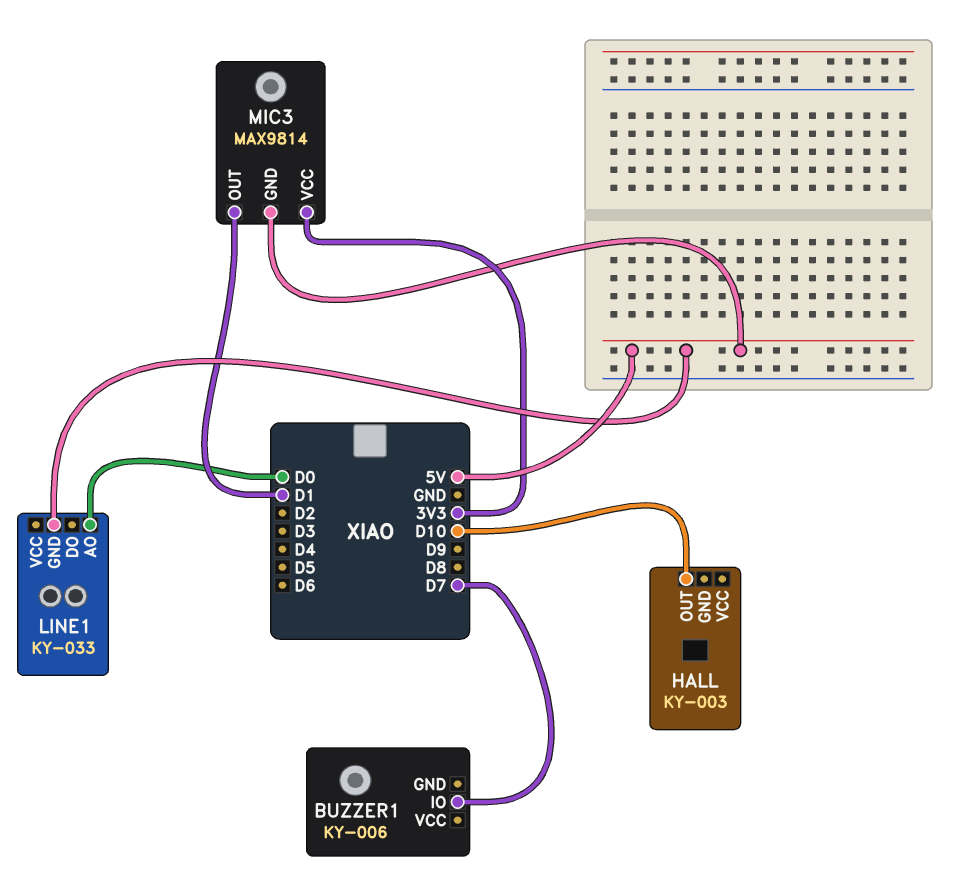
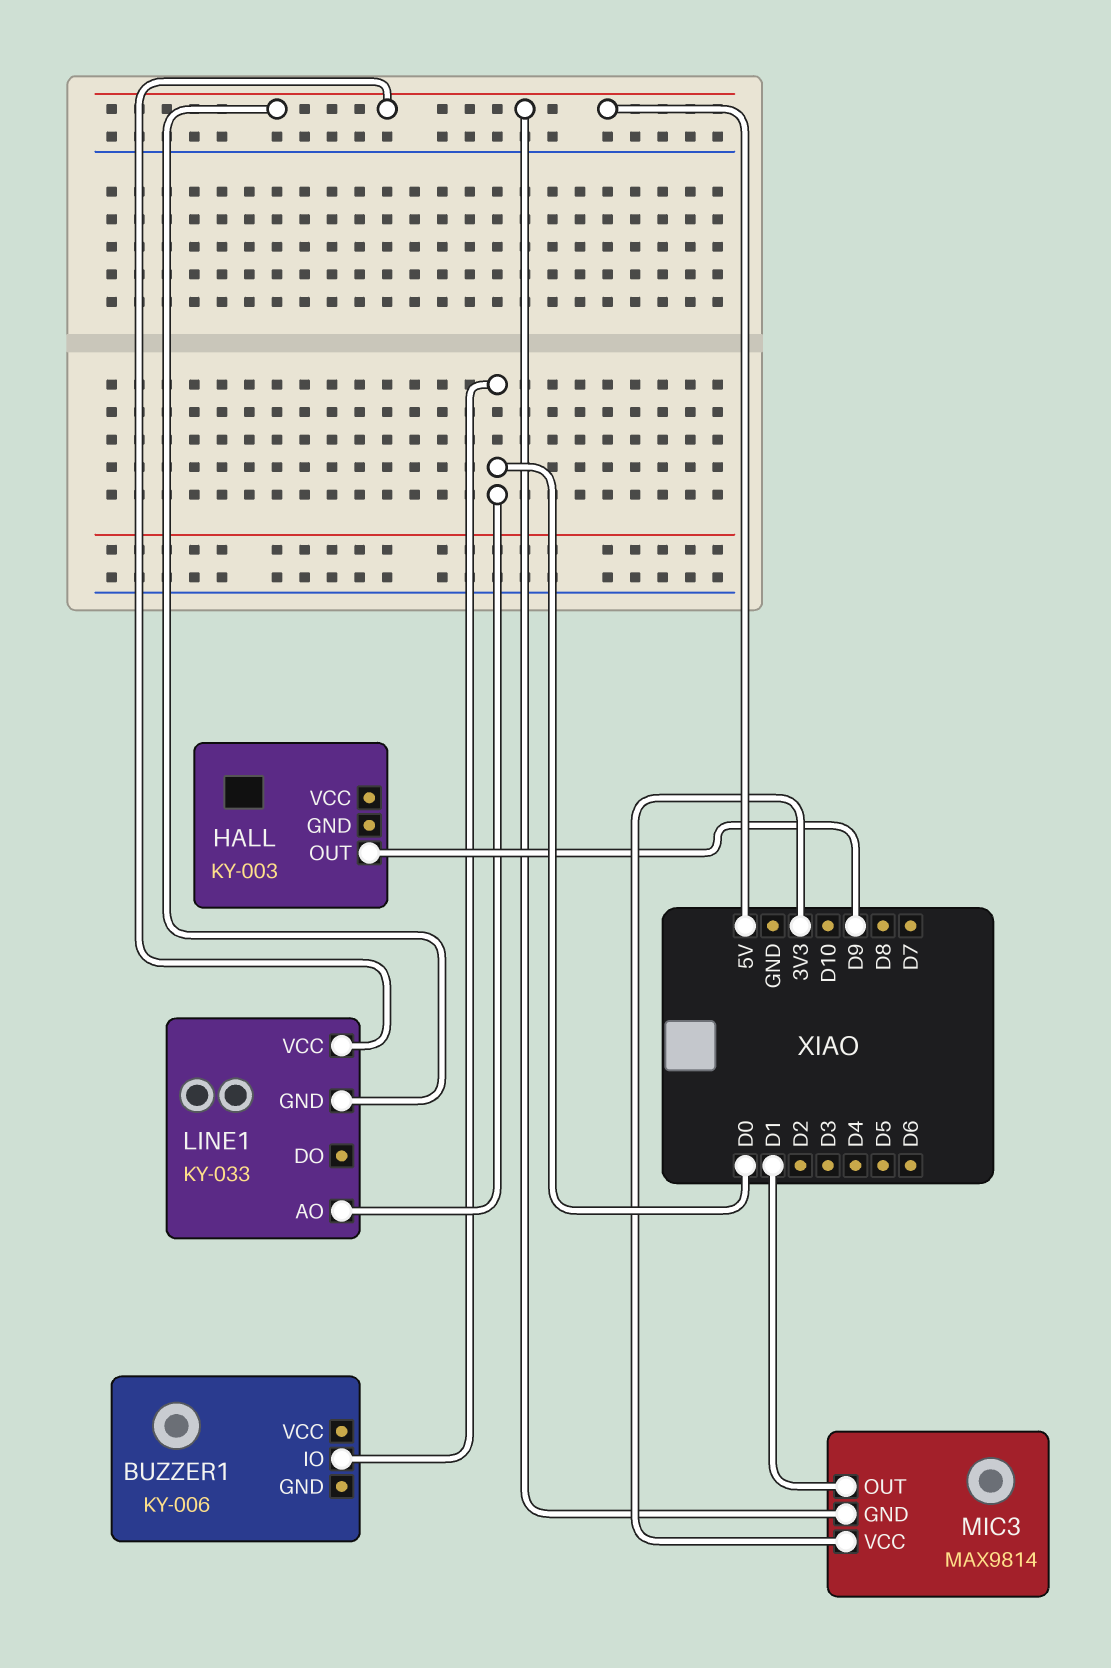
BUZZER1 pin IO: D7 -> D0
HALL pin OUT: D10 -> D9
LINE1 pin VCC: none -> 5V

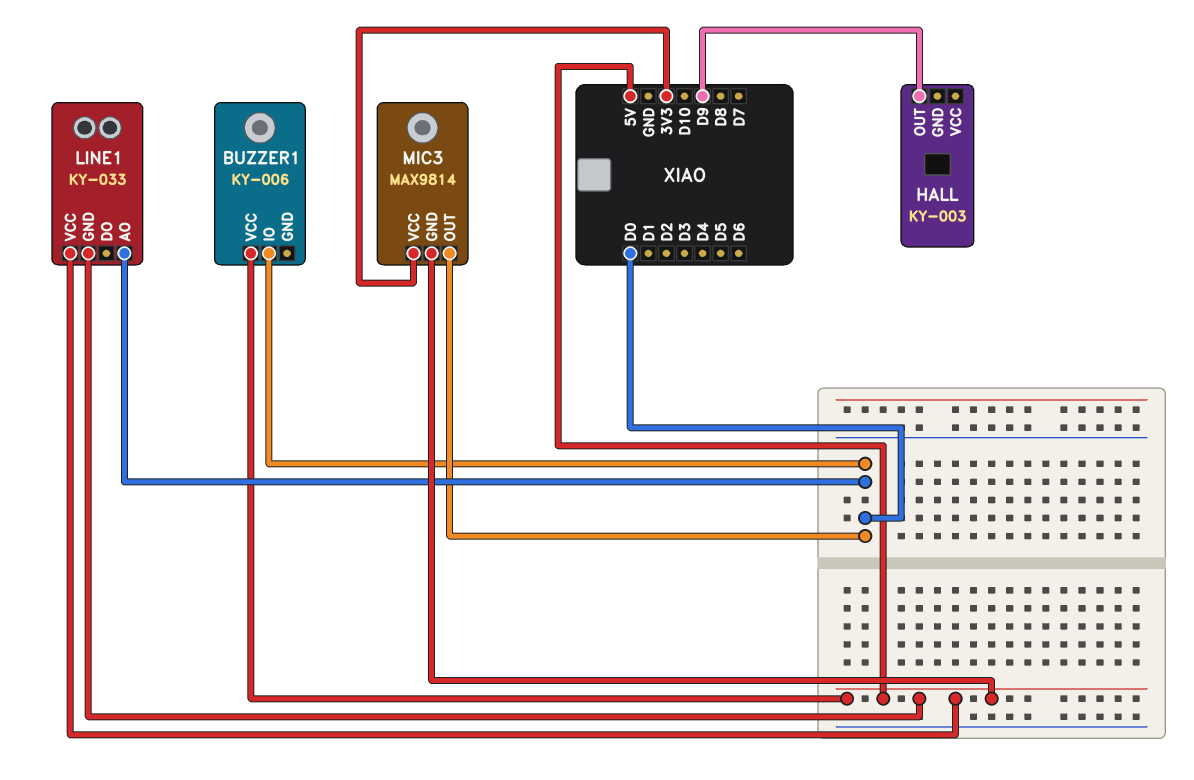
BUZZER1 pin VCC: none -> 5V
MIC3 pin OUT: D1 -> D0

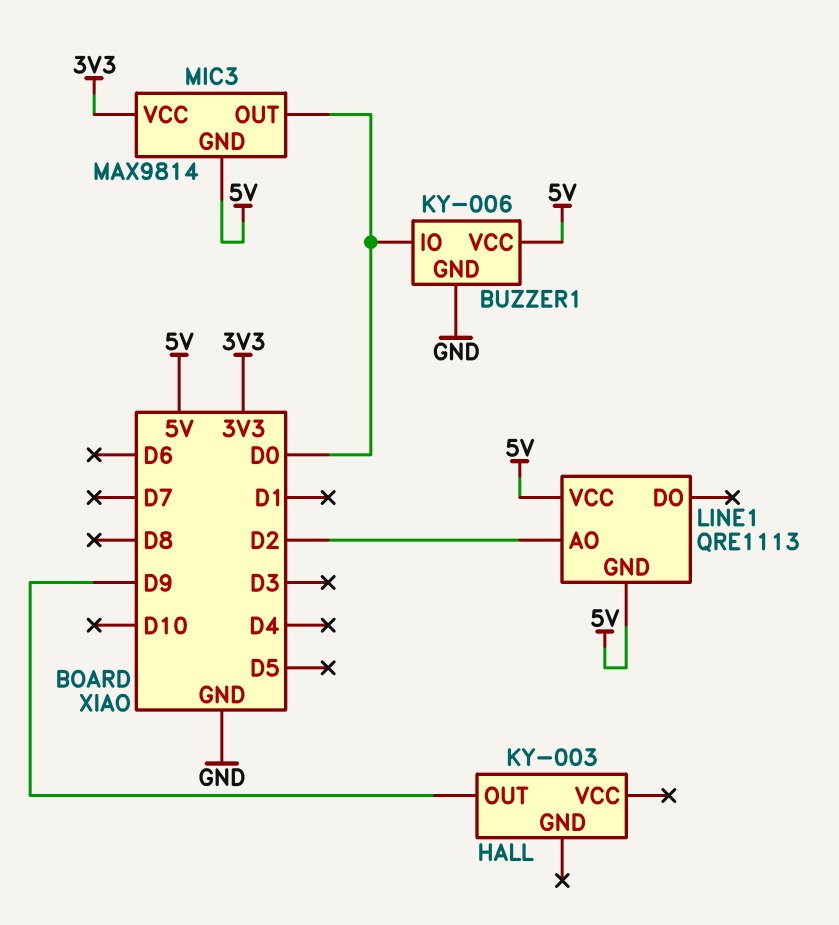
BUZZER1 pin GND: none -> GND
LINE1: KY-033 -> QRE1113
LINE1 pin AO: D0 -> D2

